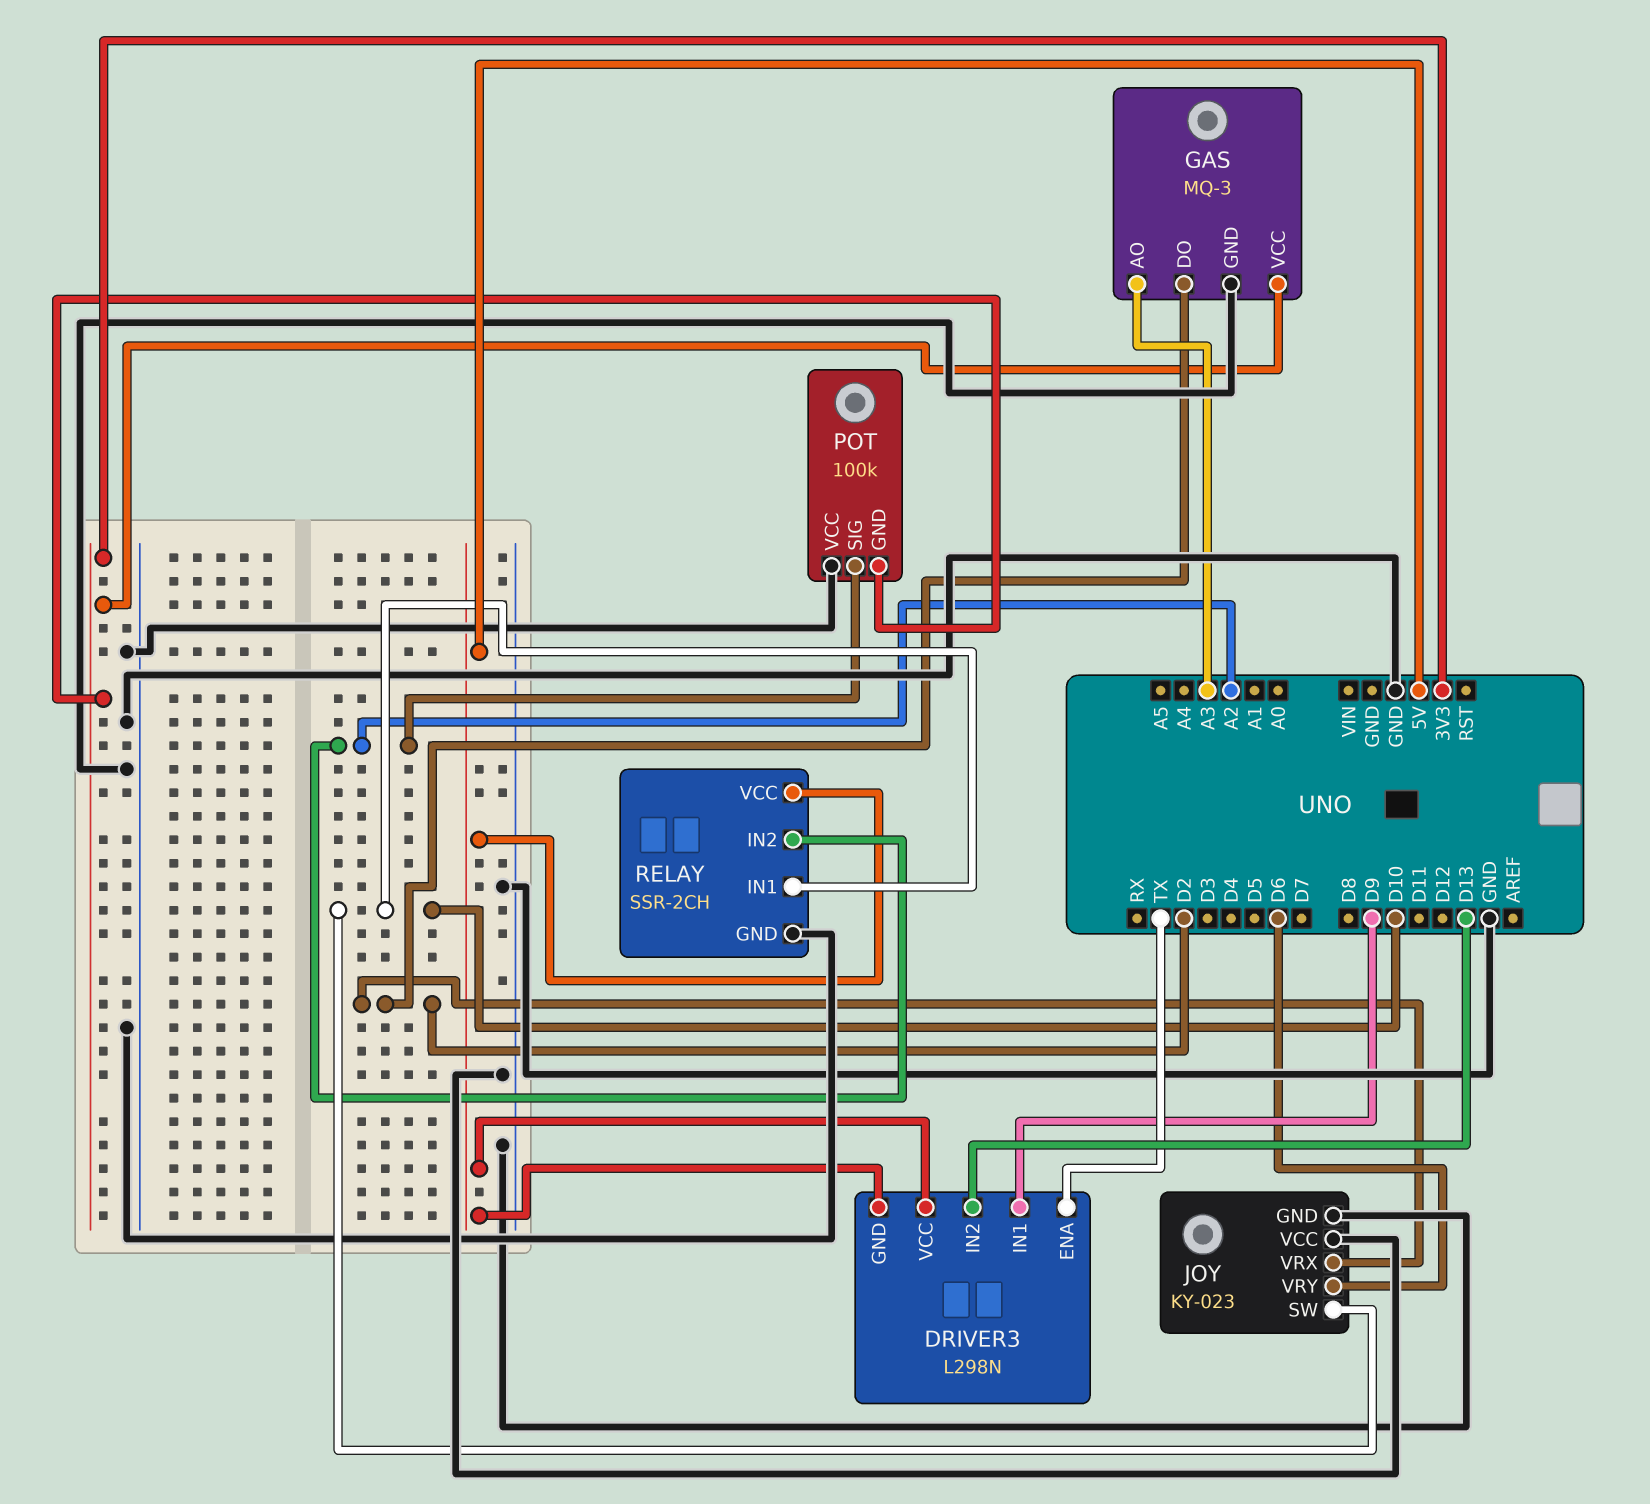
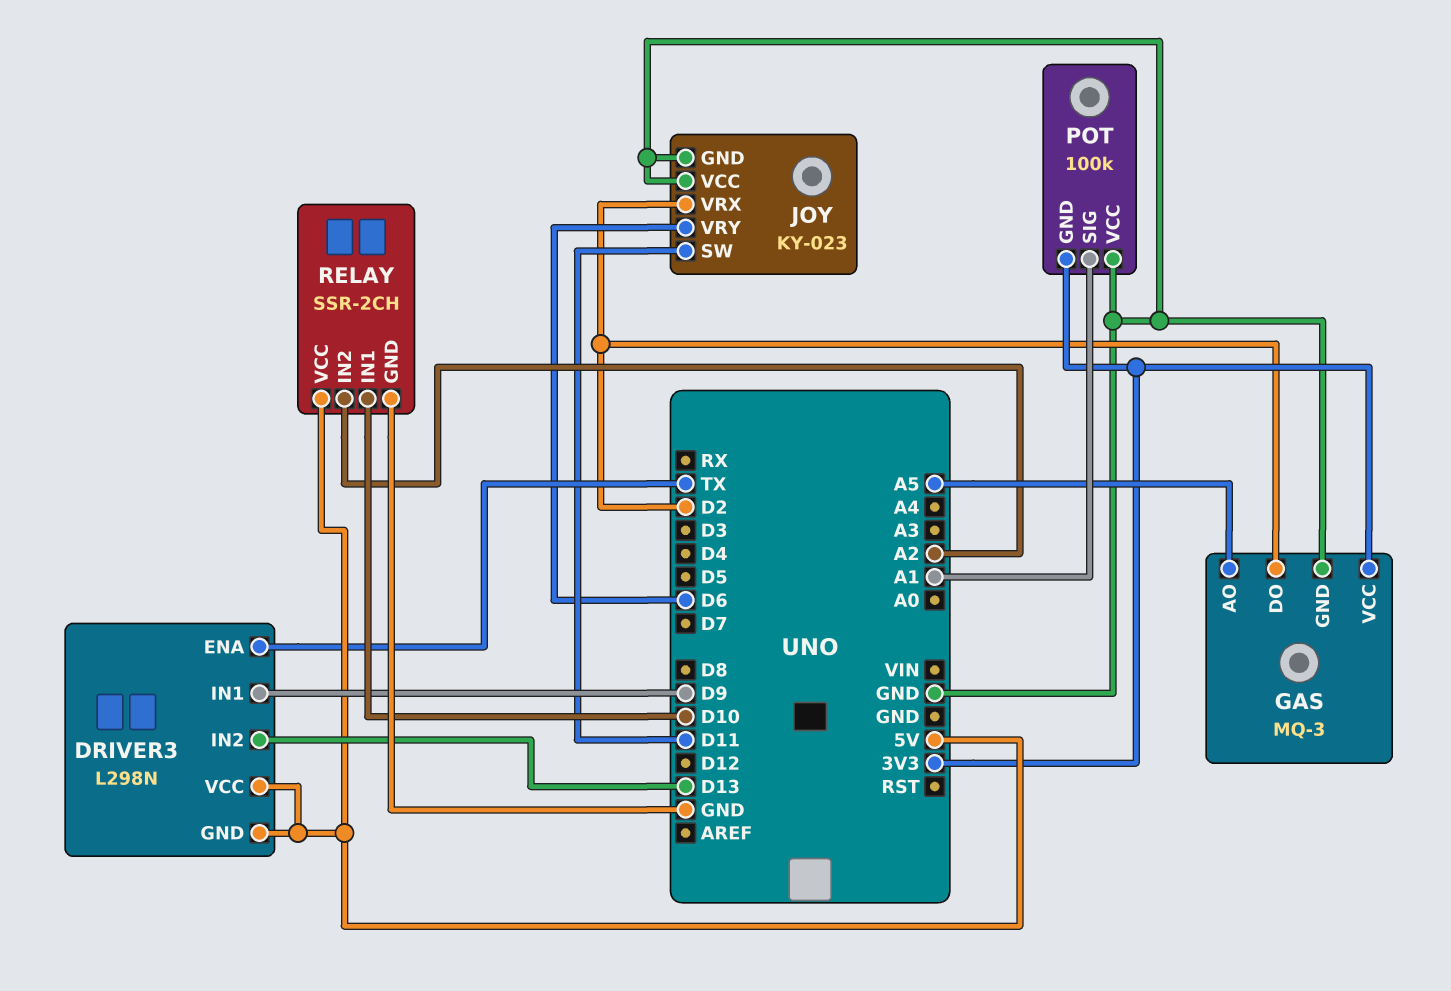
GAS pin AO: A3 -> A5
JOY pin SW: D10 -> D11
POT pin SIG: A2 -> A1

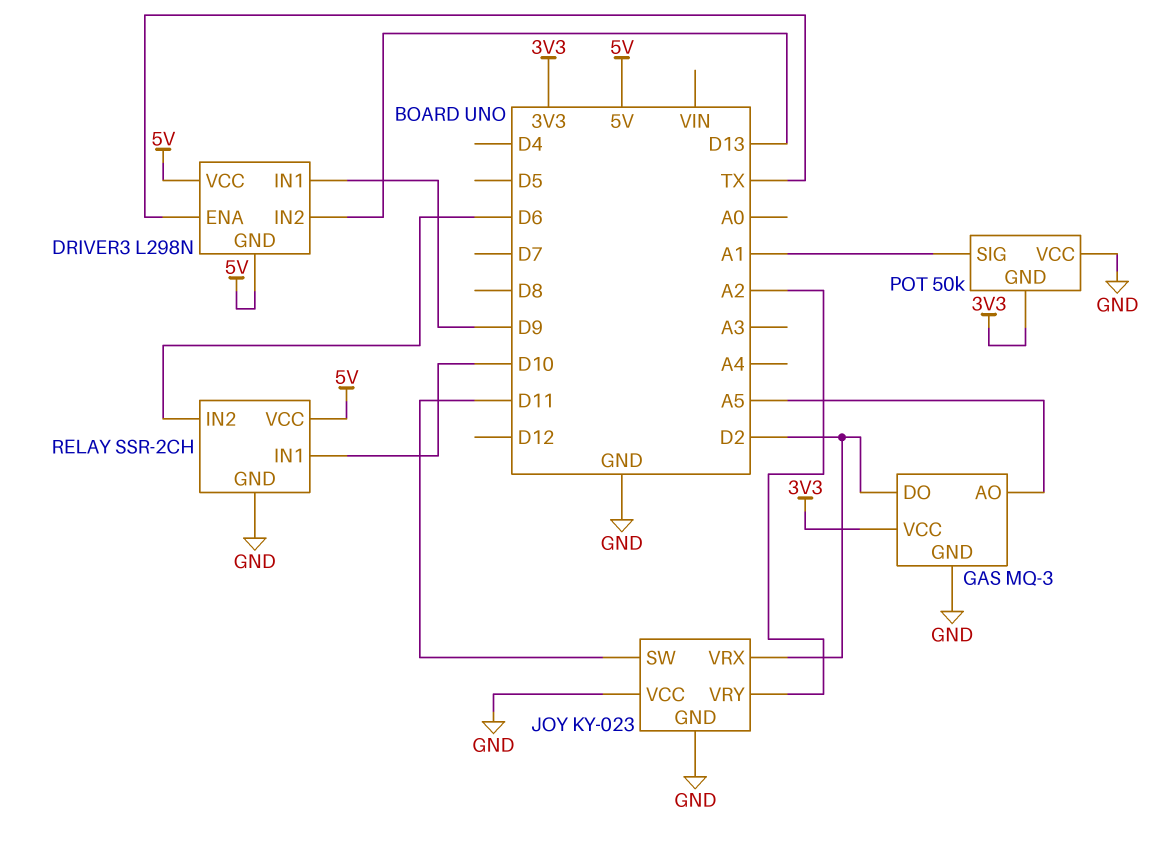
JOY pin VRY: D6 -> A2
POT: 100k -> 50k
RELAY pin IN2: A2 -> D6

